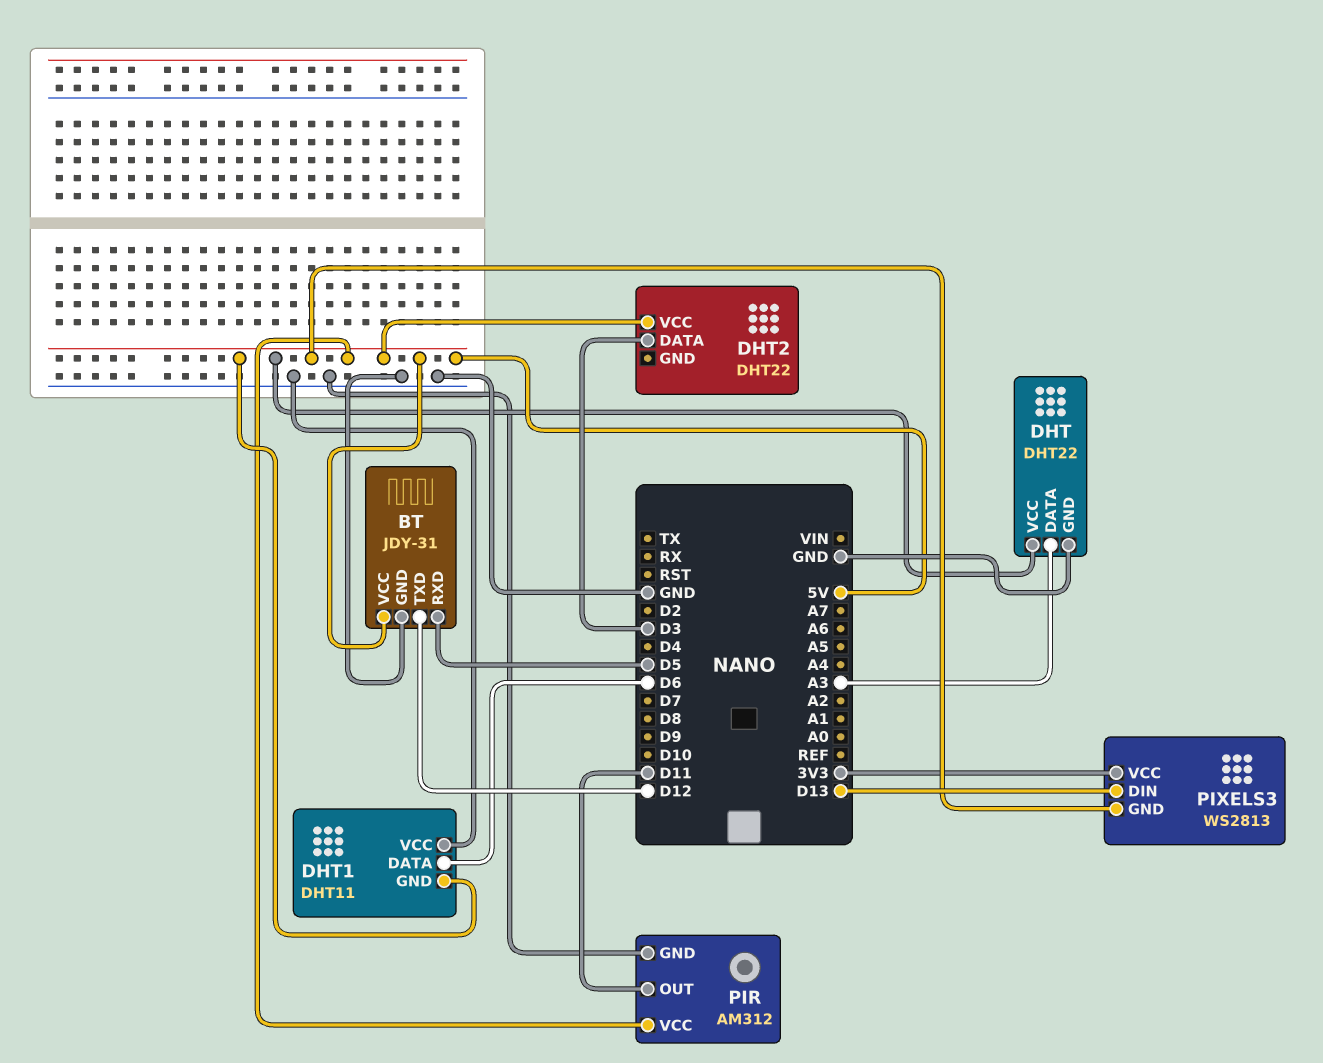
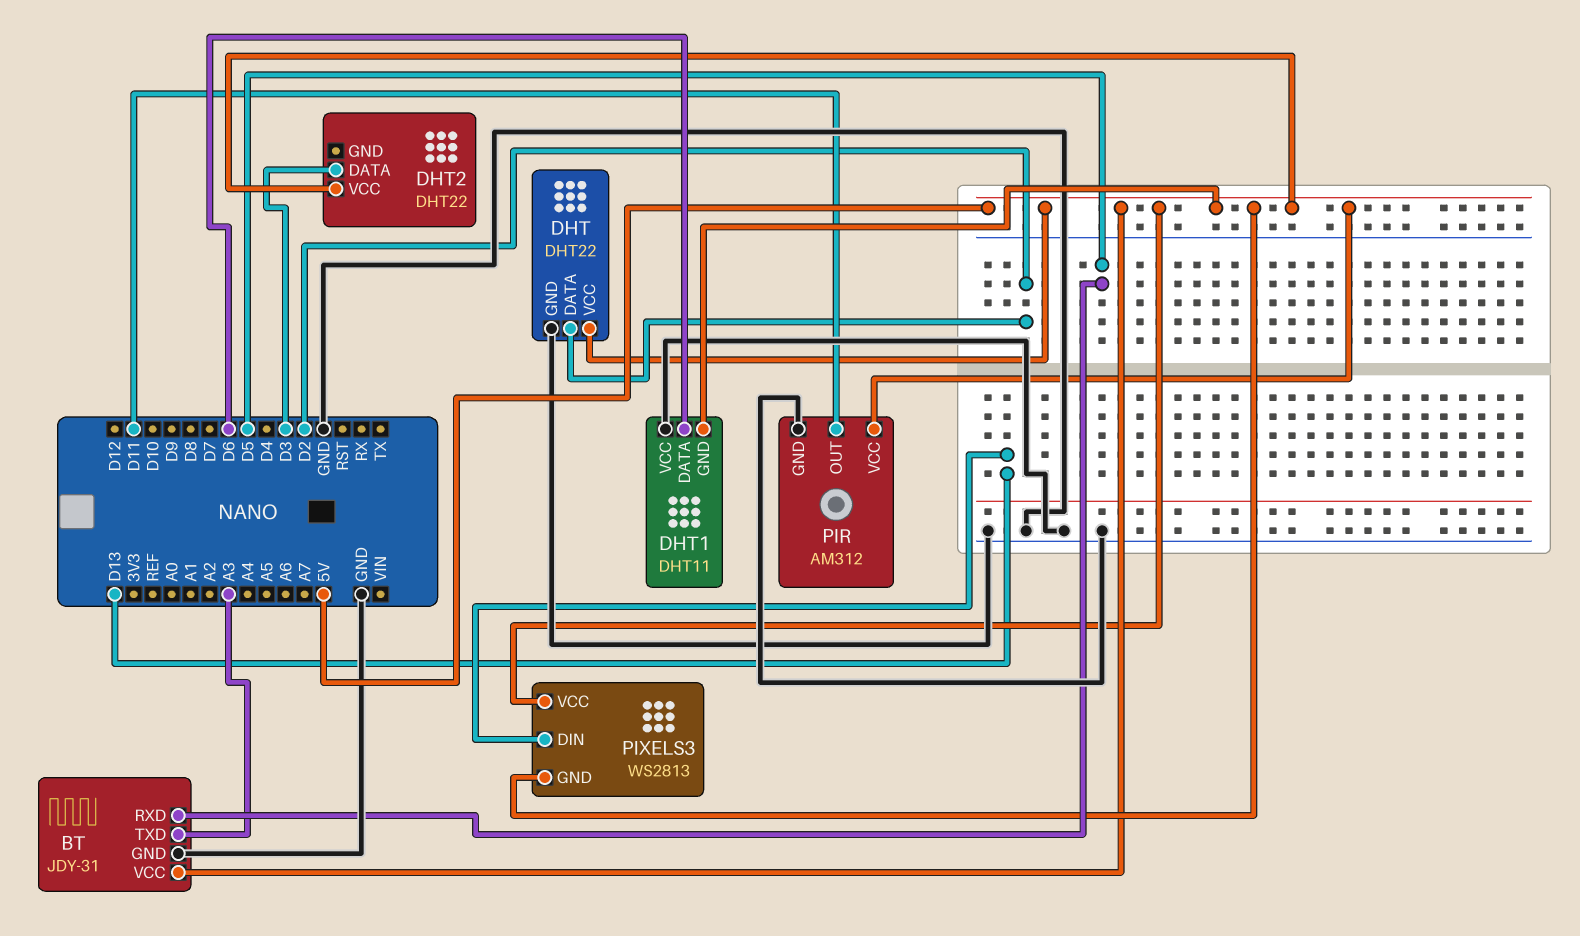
BT pin TXD: D12 -> A3
DHT pin DATA: A3 -> D2
PIXELS3 pin VCC: 3V3 -> 5V

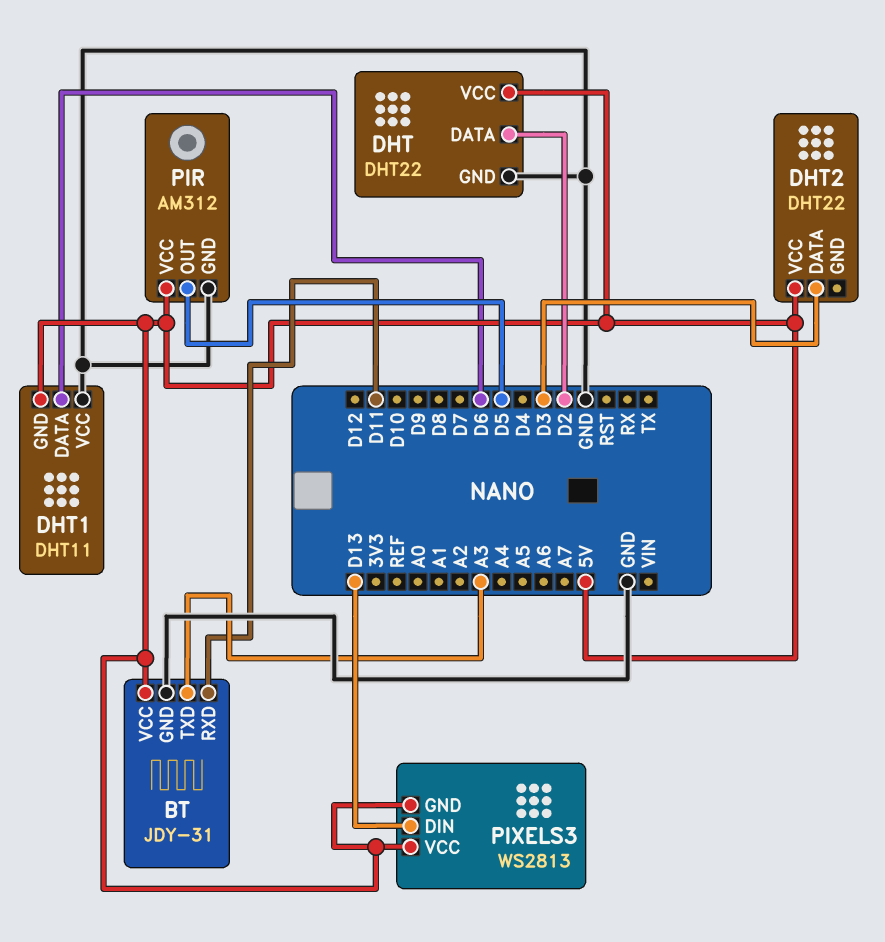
BT pin RXD: D5 -> D11
PIR pin OUT: D11 -> D5

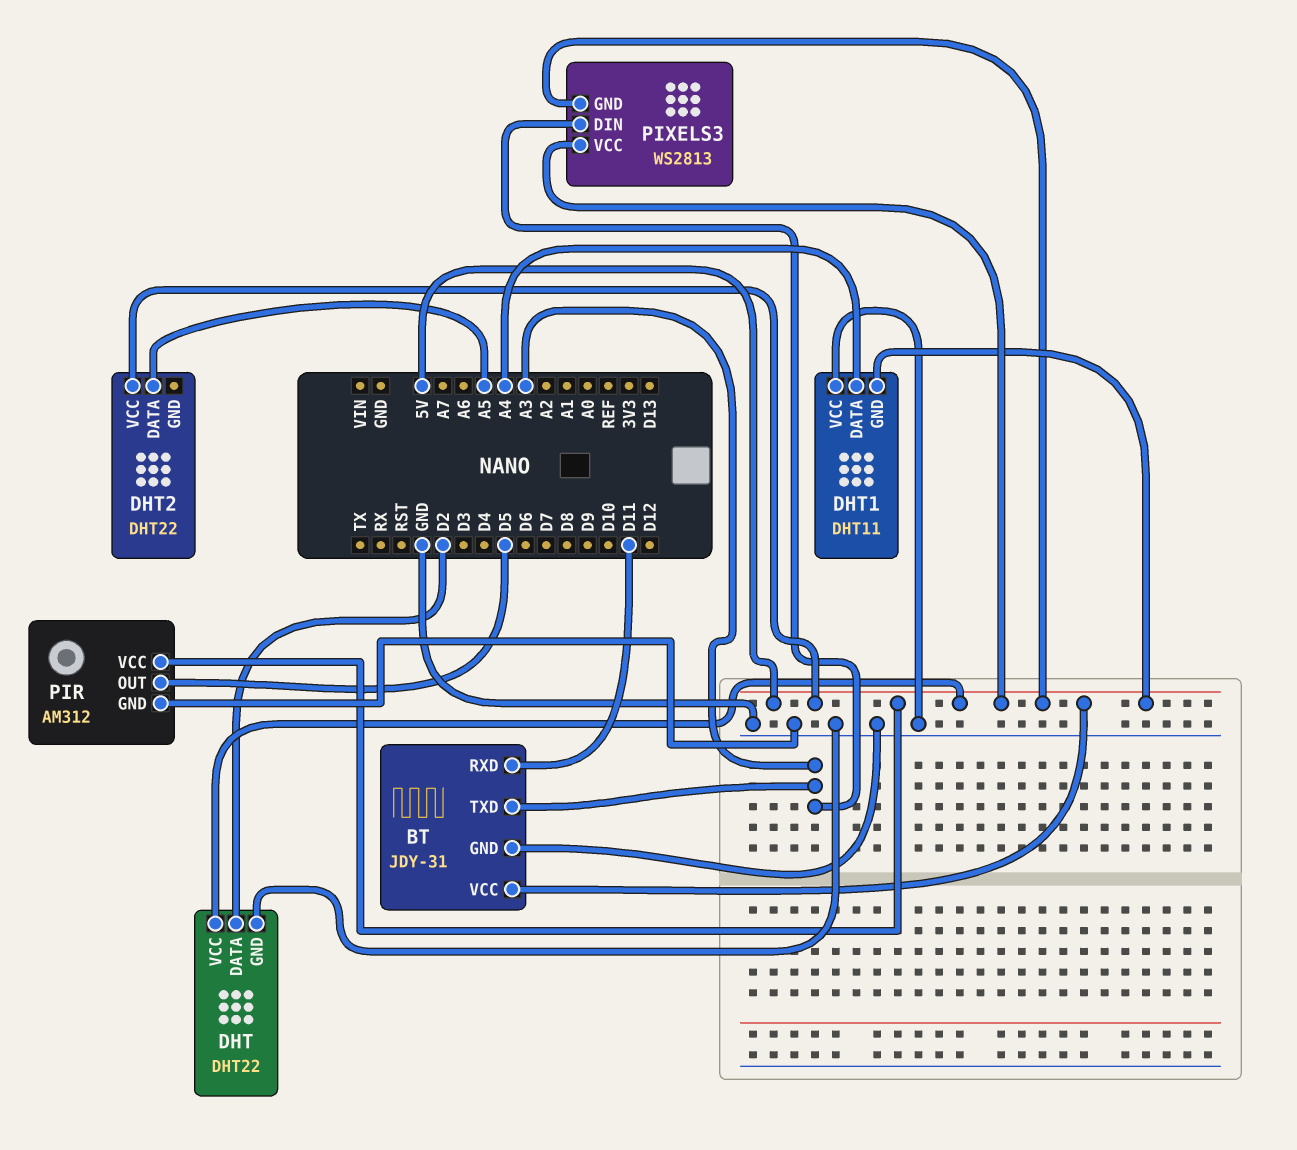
DHT1 pin DATA: D6 -> A4
DHT2 pin DATA: D3 -> A5
PIXELS3 pin DIN: D13 -> A3

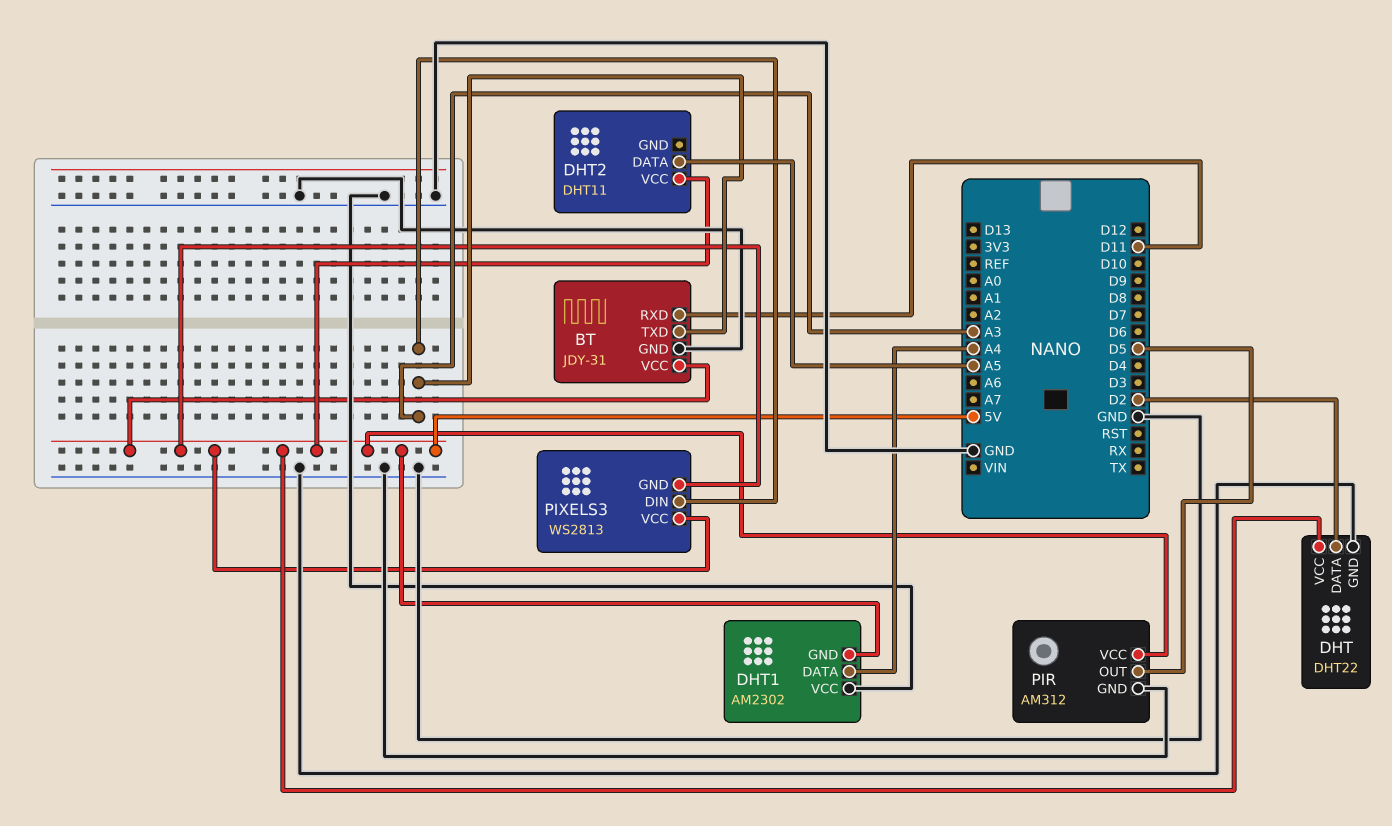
DHT1: DHT11 -> AM2302
DHT2: DHT22 -> DHT11

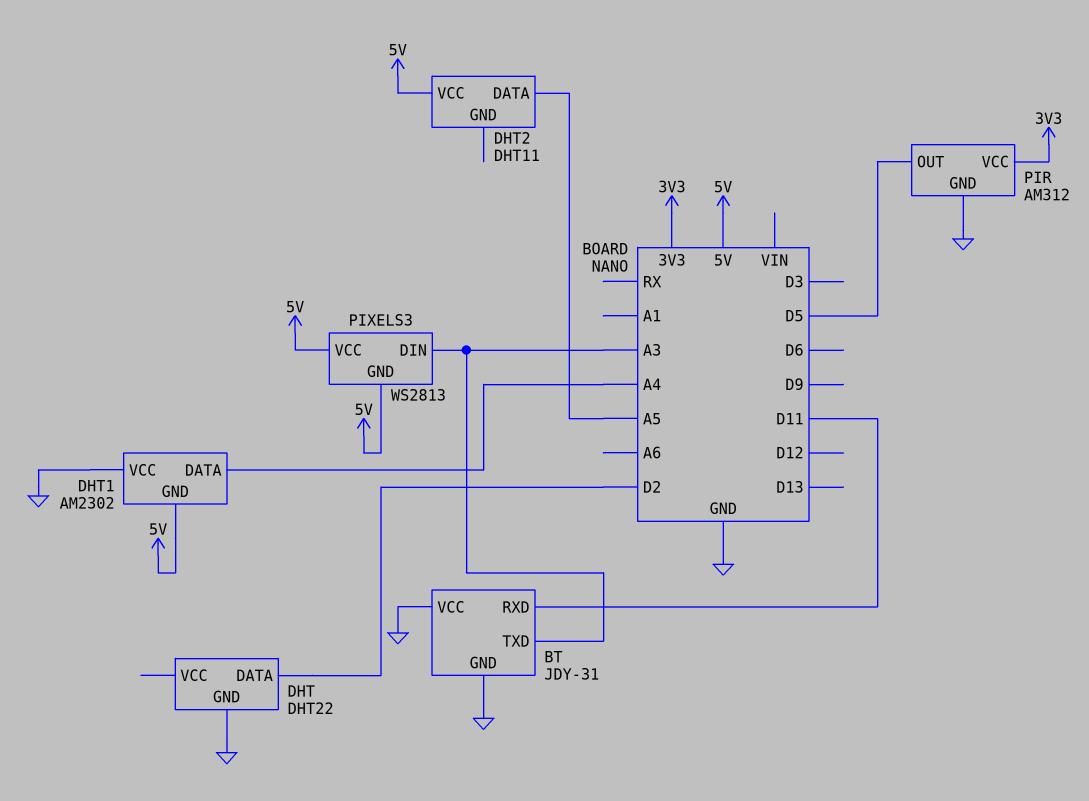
BT pin VCC: 5V -> GND
DHT pin VCC: 5V -> none
PIR pin VCC: 5V -> 3V3

